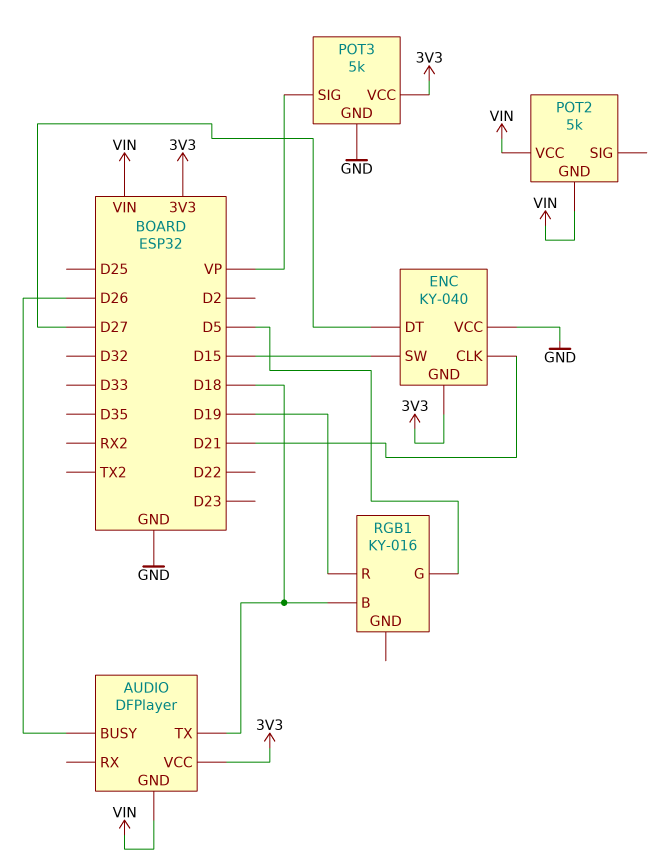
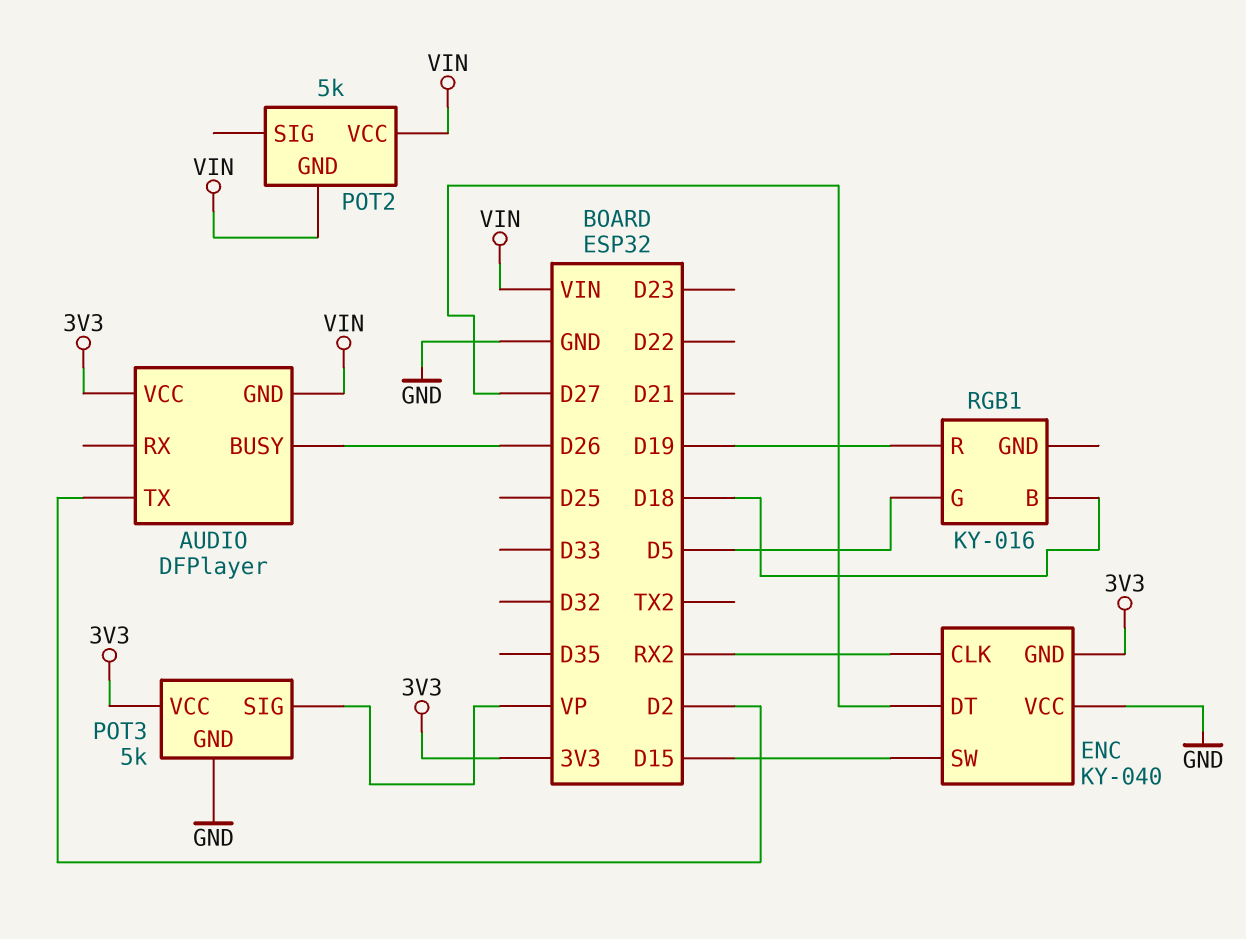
AUDIO pin TX: D18 -> D2
ENC pin CLK: D21 -> RX2

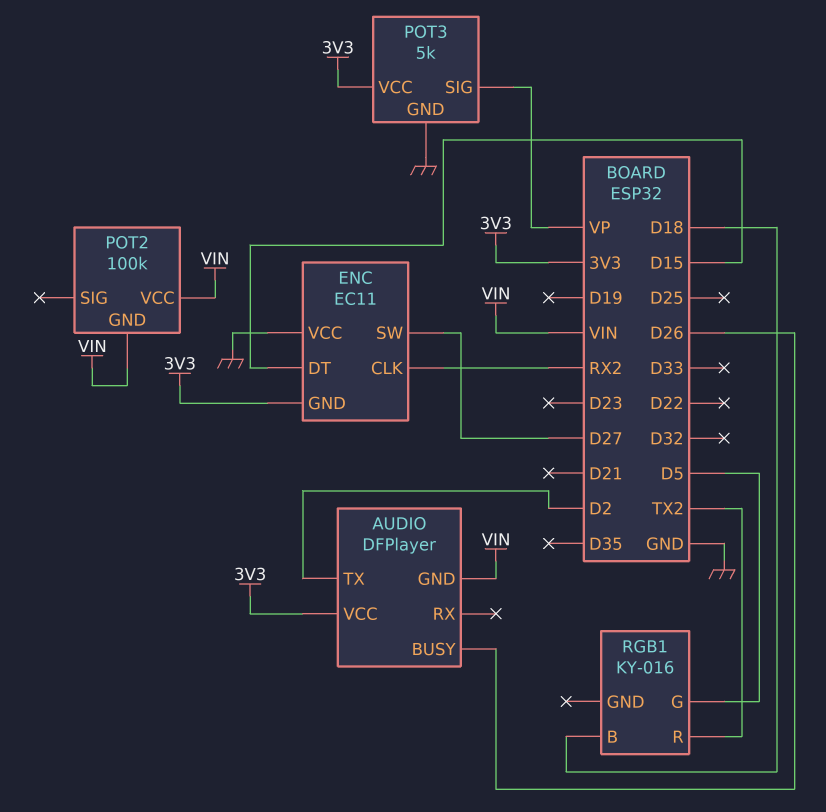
ENC: KY-040 -> EC11
ENC pin DT: D27 -> D15
ENC pin SW: D15 -> D27
POT2: 5k -> 100k
RGB1 pin R: D19 -> TX2

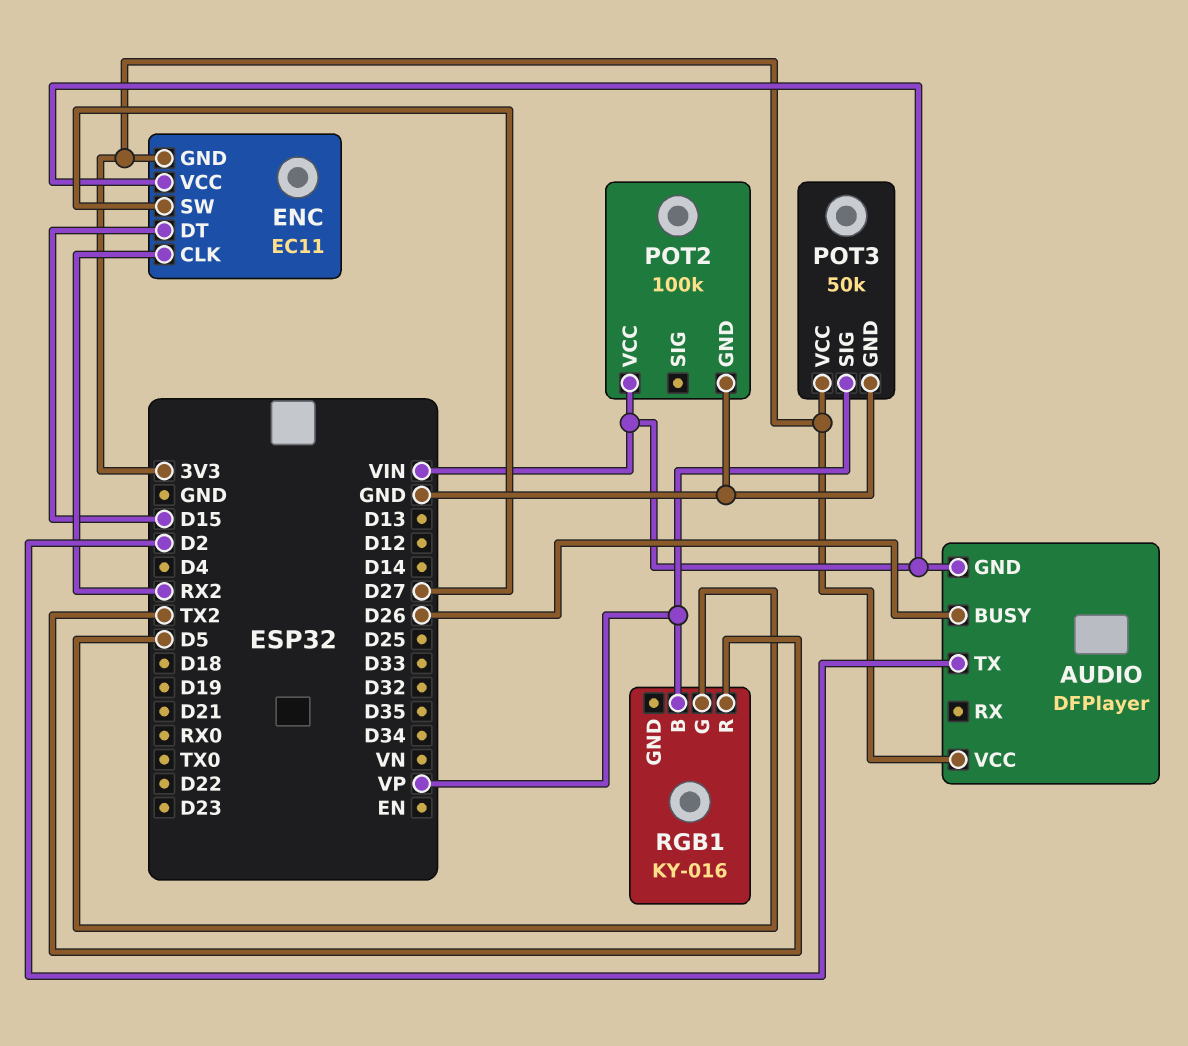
ENC pin VCC: GND -> VIN
POT2 pin GND: VIN -> GND
POT3: 5k -> 50k
RGB1 pin B: D18 -> VP

